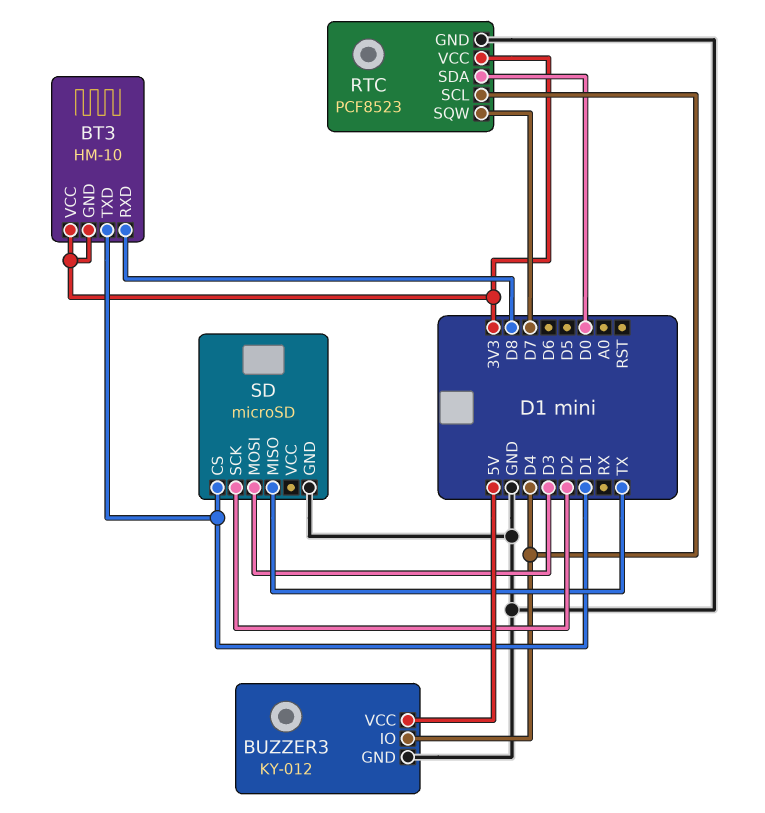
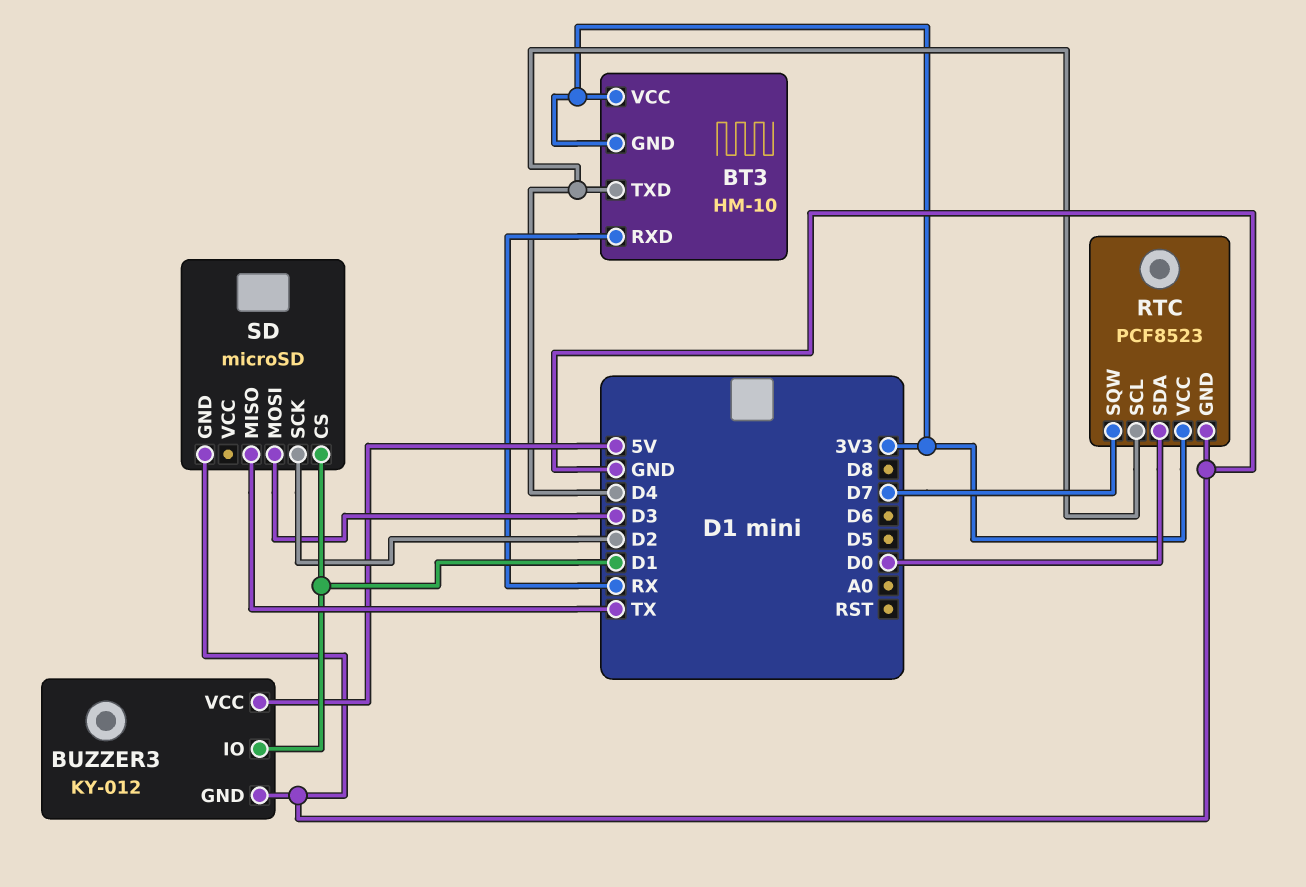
BT3 pin RXD: D8 -> RX
BT3 pin TXD: D1 -> D4
BUZZER3 pin IO: D4 -> D1

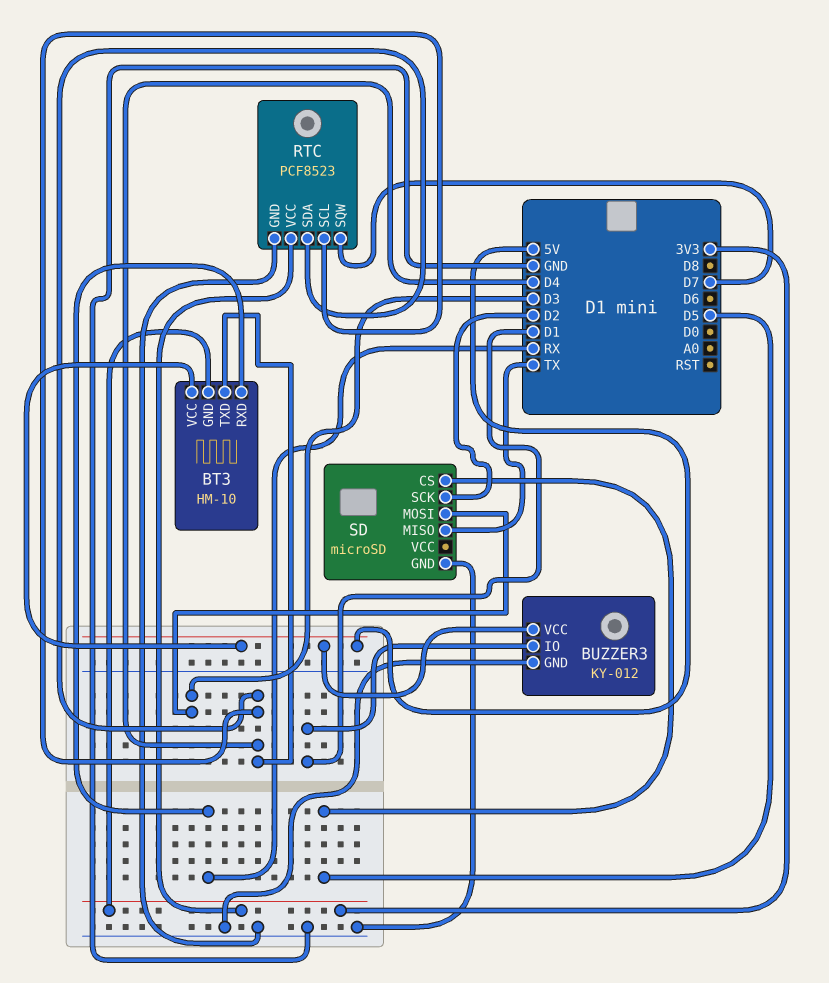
BT3 pin VCC: 3V3 -> 5V
RTC pin SDA: D0 -> D4
SD pin CS: D1 -> D5

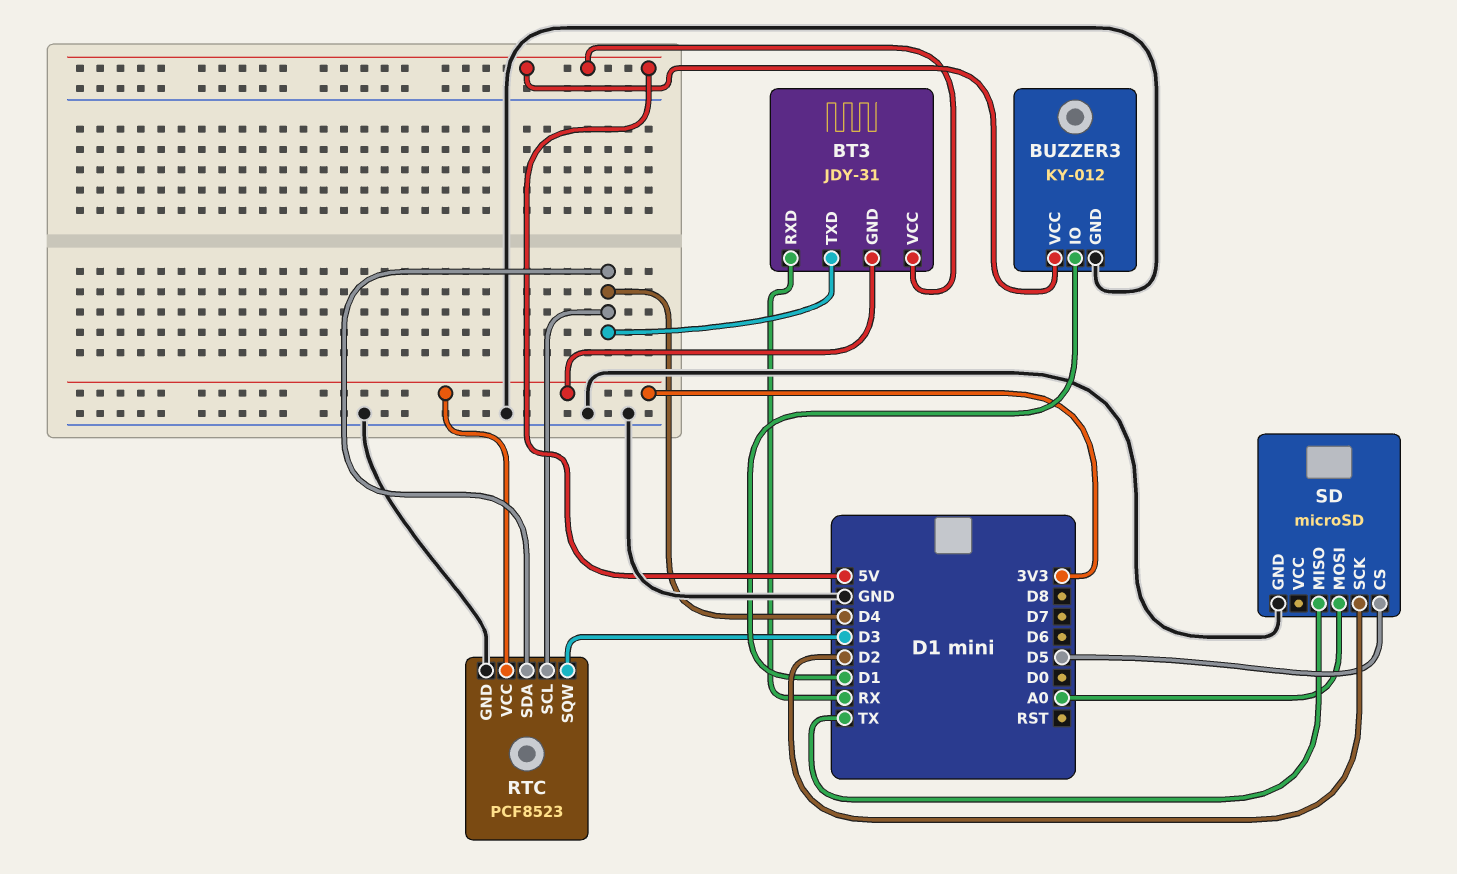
BT3: HM-10 -> JDY-31
RTC pin SQW: D7 -> D3
SD pin MOSI: D3 -> A0

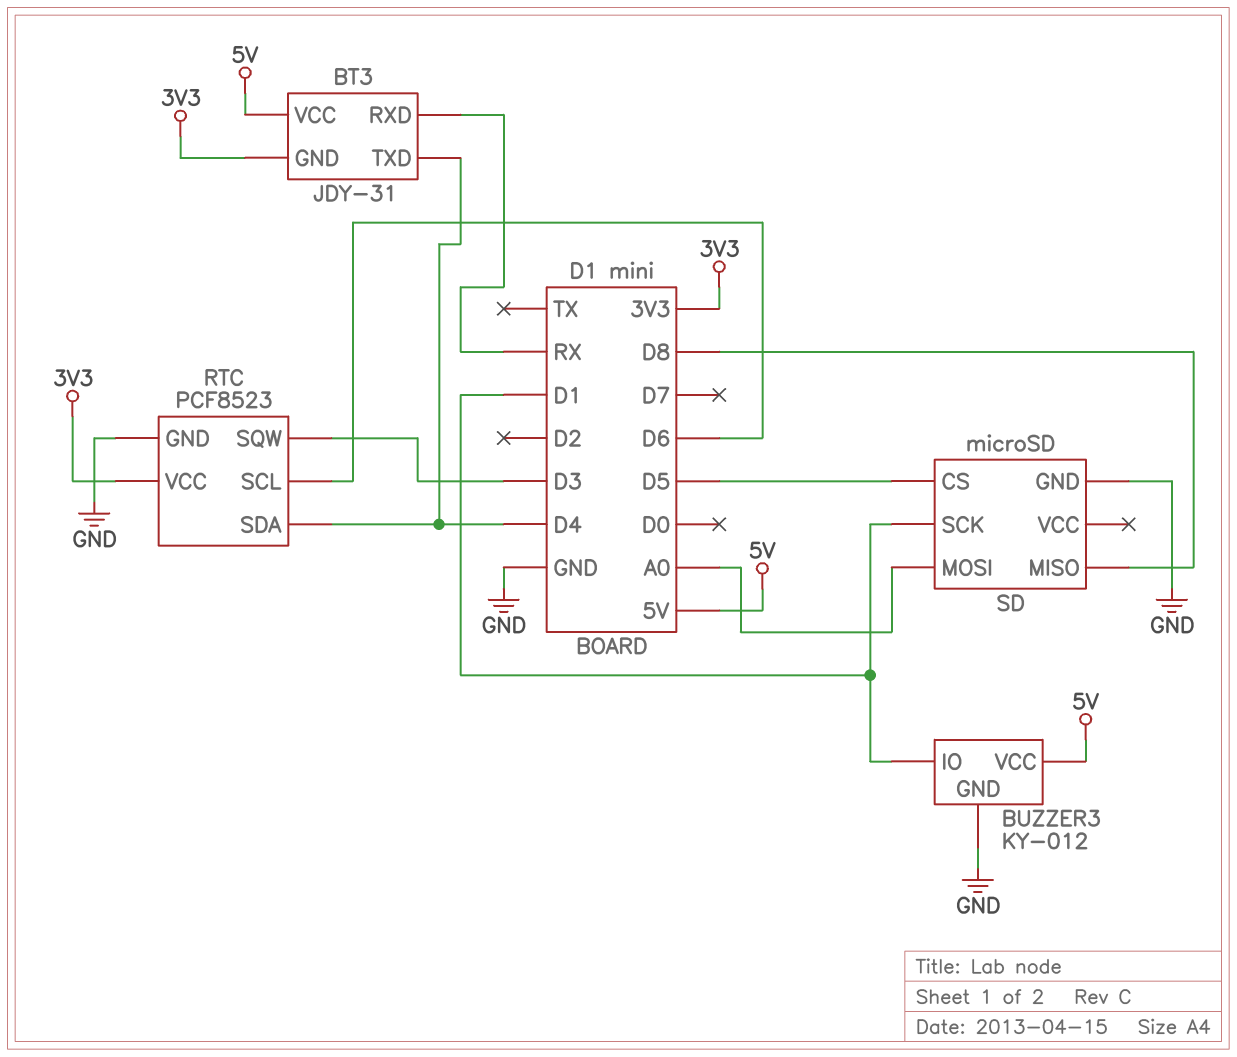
RTC pin SCL: D4 -> D6
SD pin MISO: TX -> D8
SD pin SCK: D2 -> D1

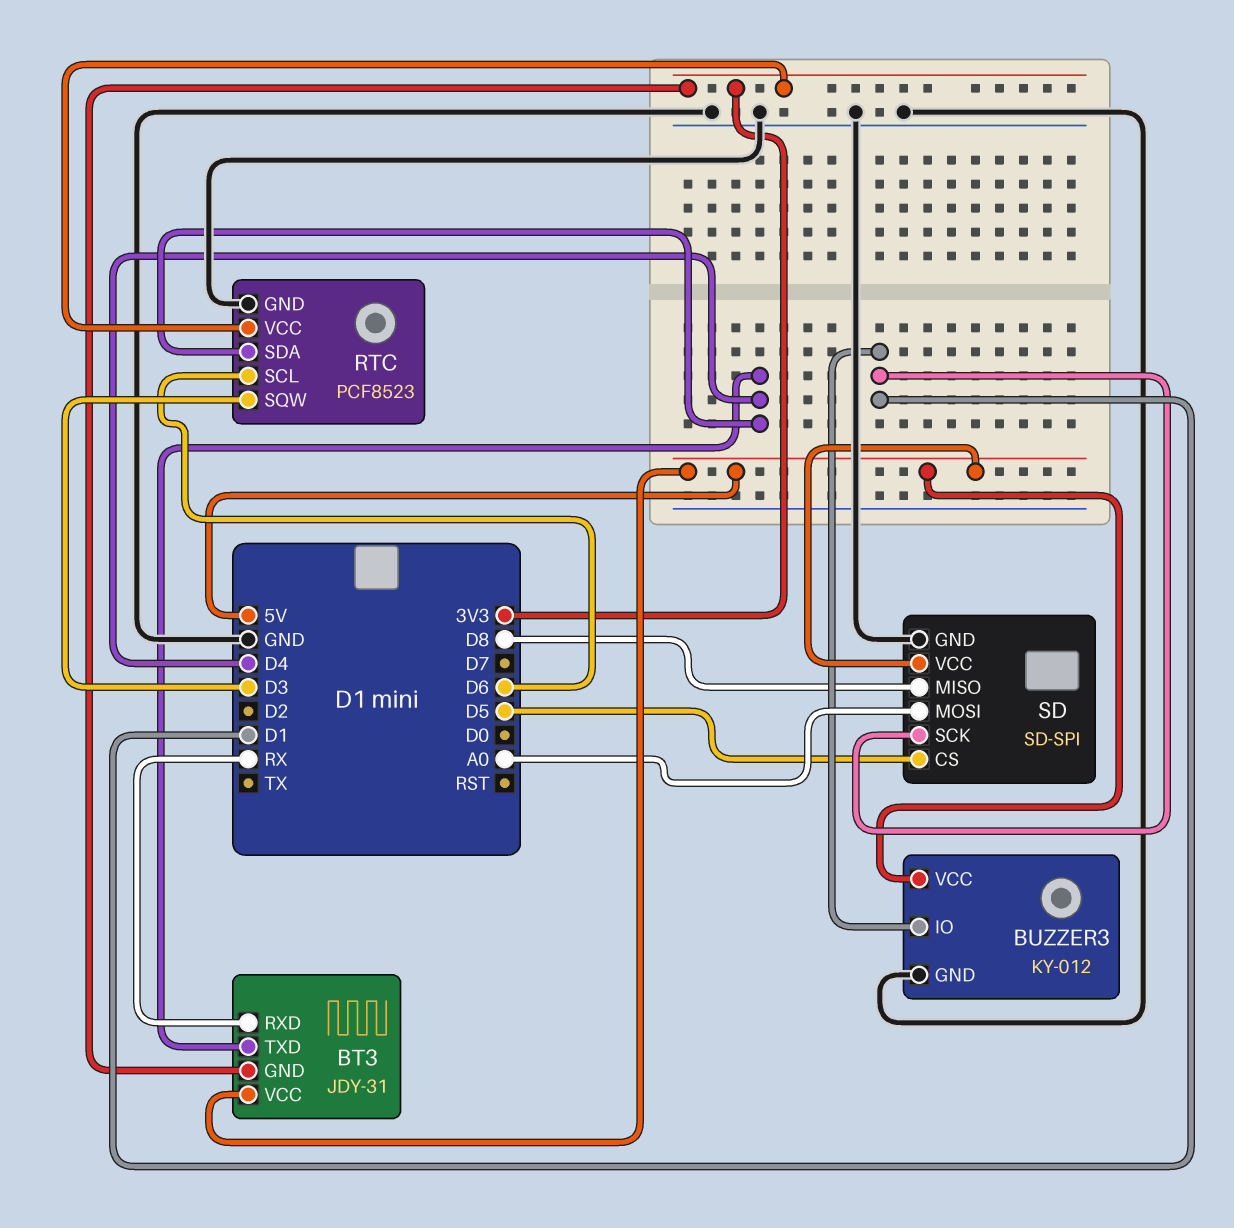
SD: microSD -> SD-SPI
SD pin VCC: none -> 5V

